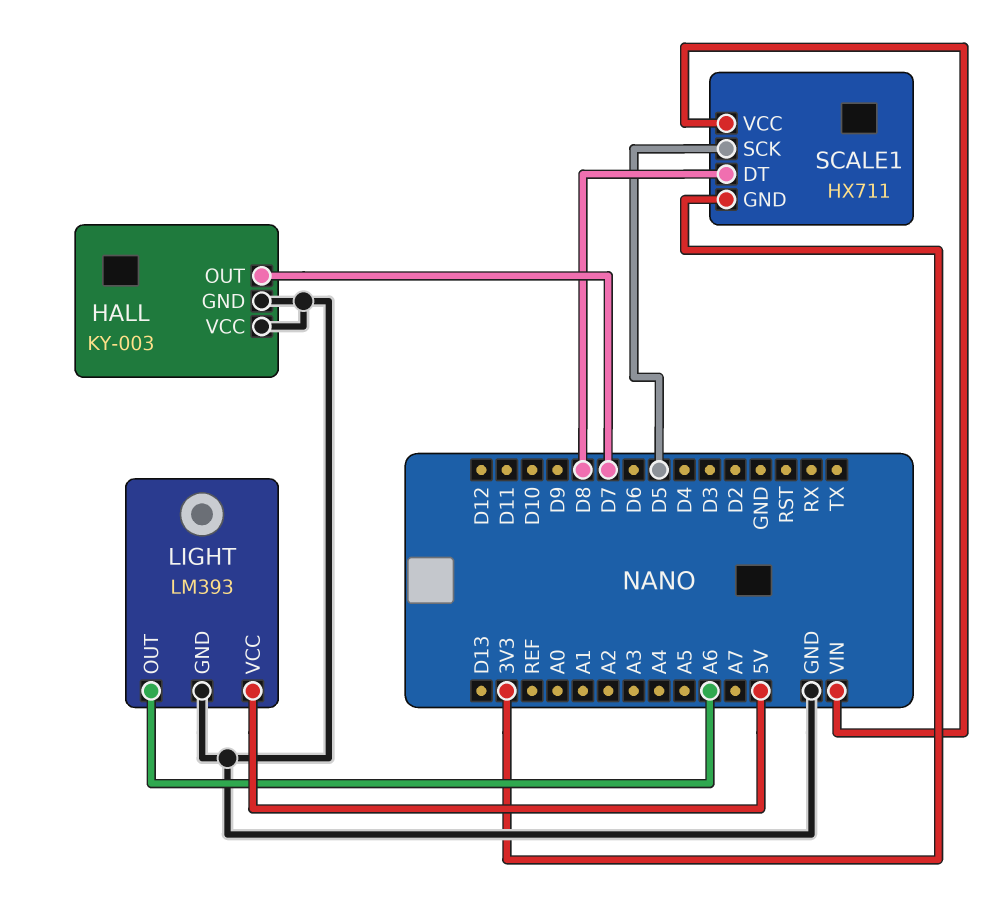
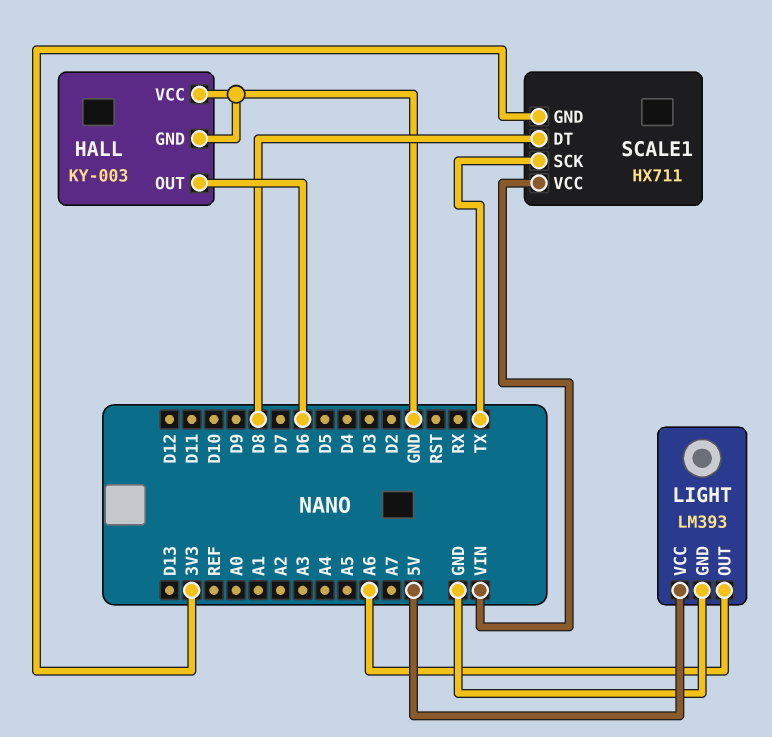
HALL pin OUT: D7 -> D6
SCALE1 pin SCK: D5 -> TX

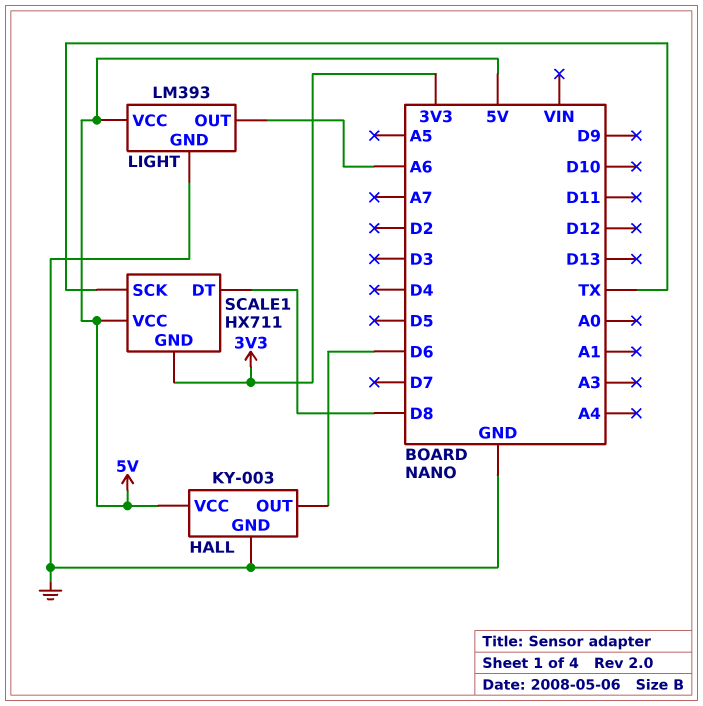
HALL pin VCC: GND -> 5V
SCALE1 pin VCC: VIN -> 5V

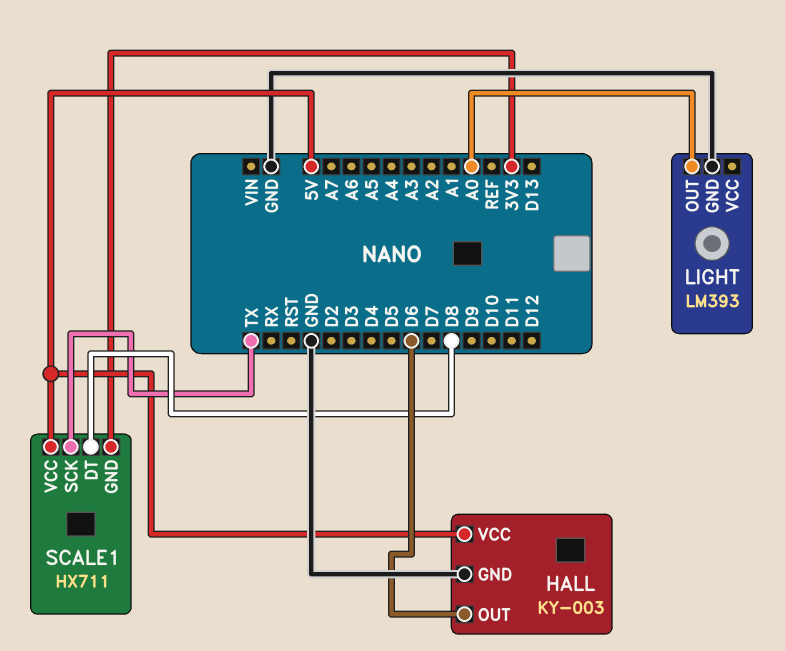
LIGHT pin OUT: A6 -> A0
LIGHT pin VCC: 5V -> none

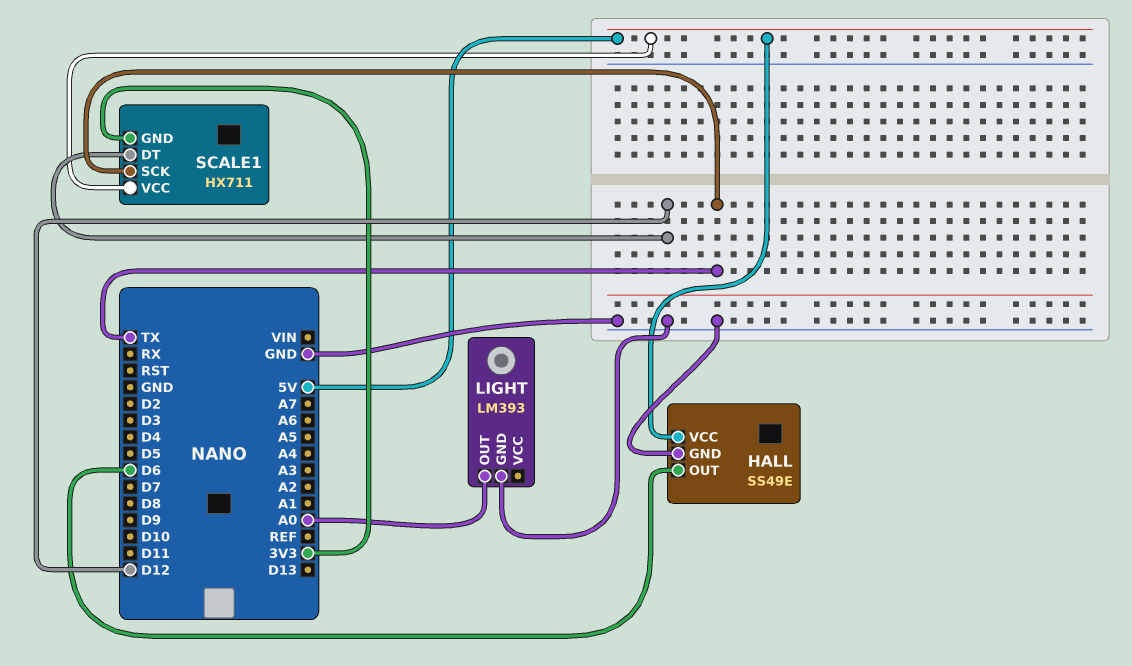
HALL: KY-003 -> SS49E
SCALE1 pin DT: D8 -> D12

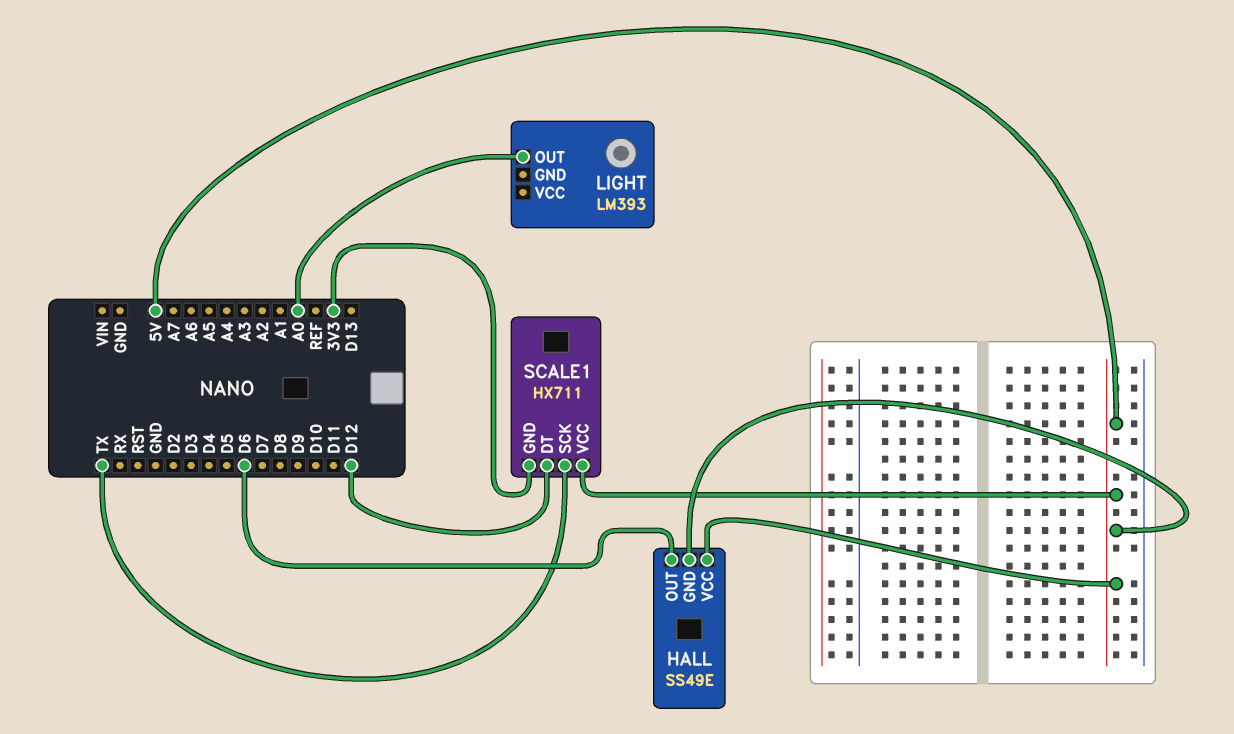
HALL pin GND: GND -> 5V
LIGHT pin GND: GND -> none

